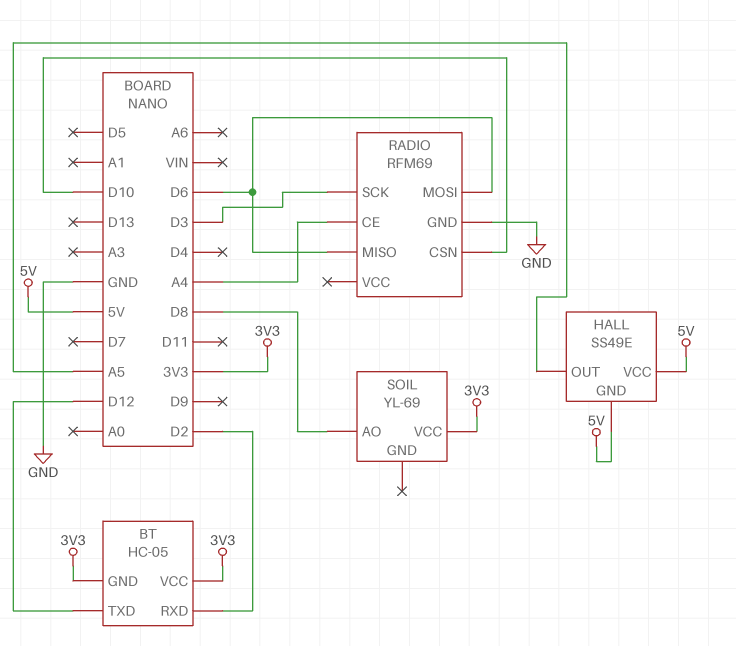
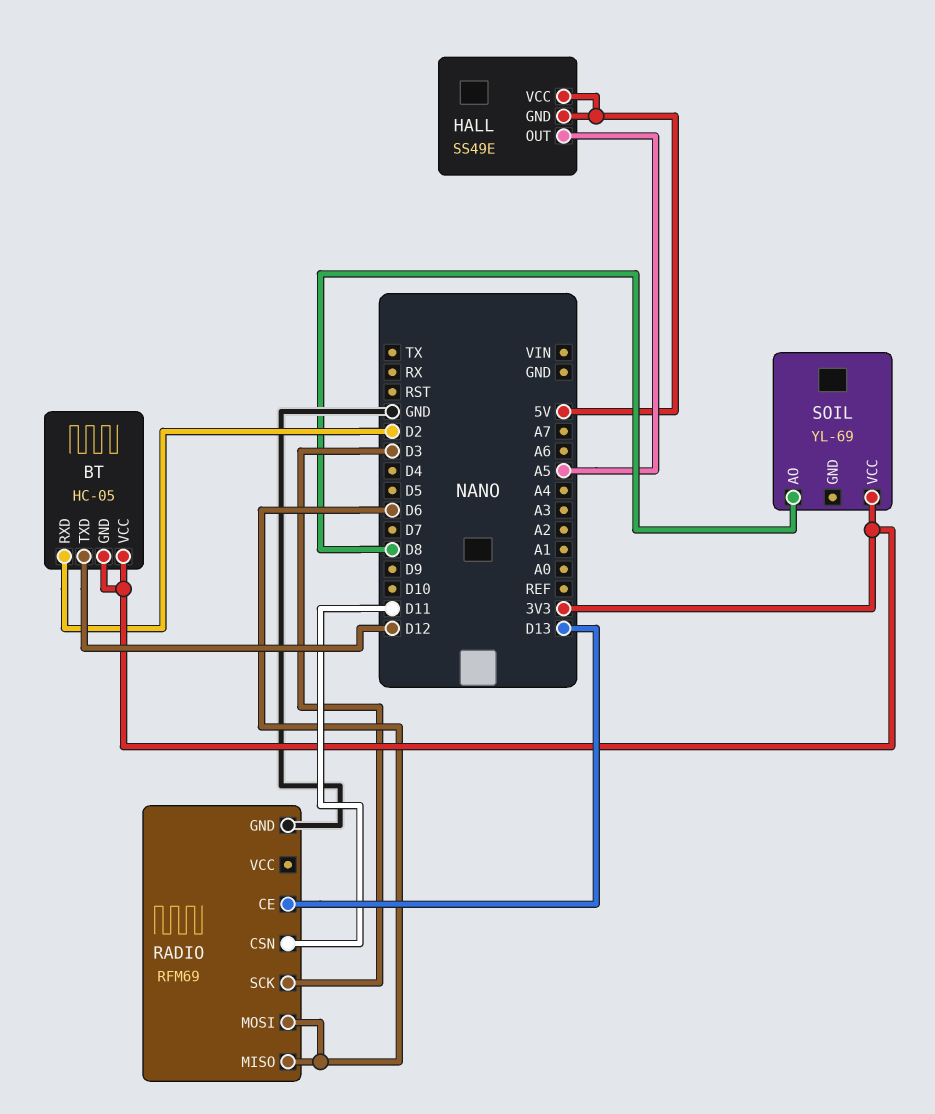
RADIO pin CE: A4 -> D13
RADIO pin CSN: D10 -> D11

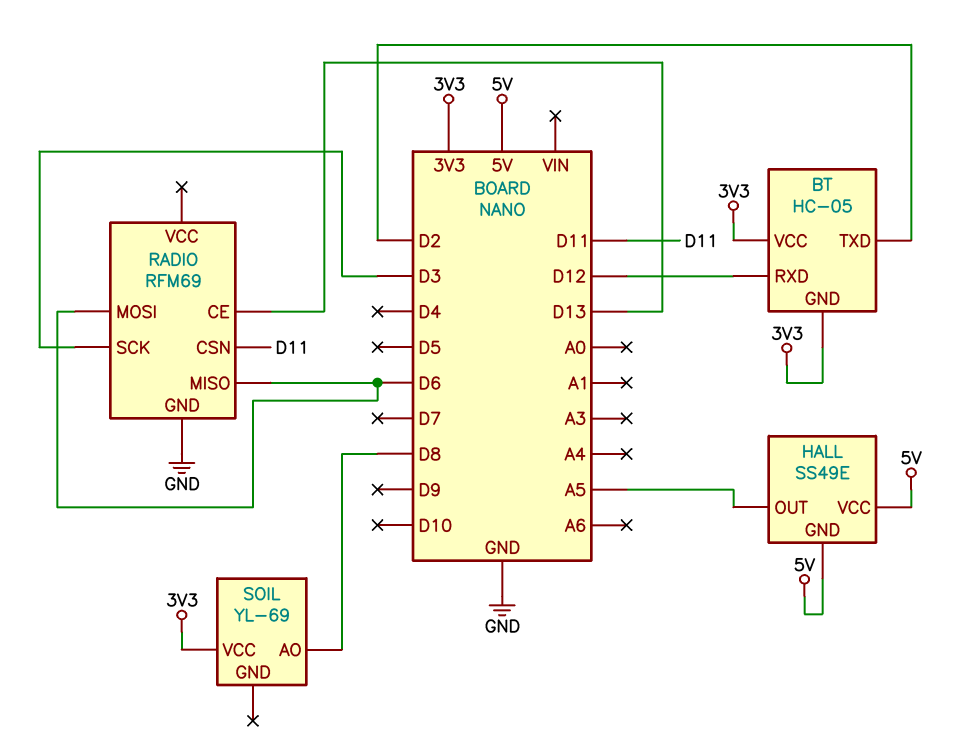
BT pin RXD: D2 -> D12
BT pin TXD: D12 -> D2

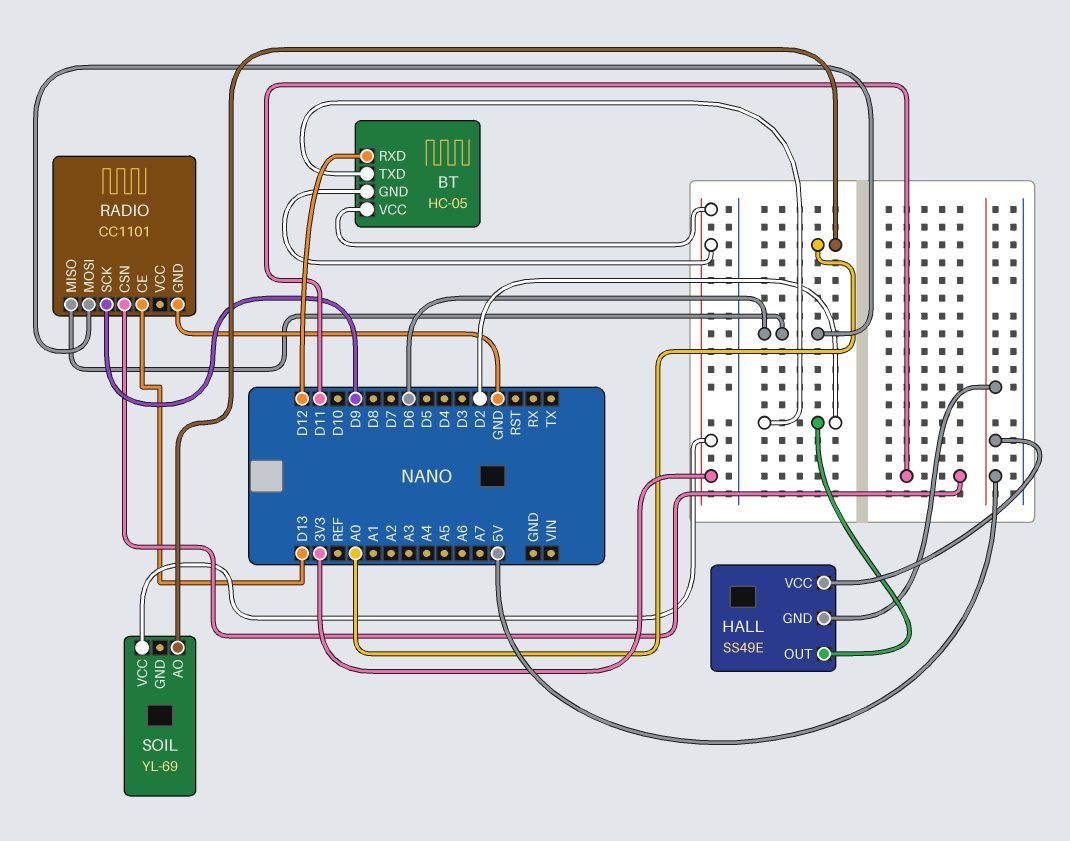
HALL pin OUT: A5 -> D2
RADIO: RFM69 -> CC1101
RADIO pin SCK: D3 -> D9
SOIL pin AO: D8 -> A0

